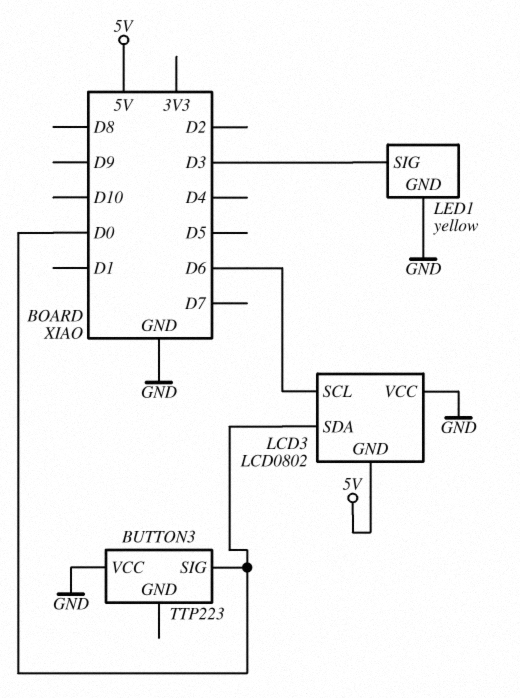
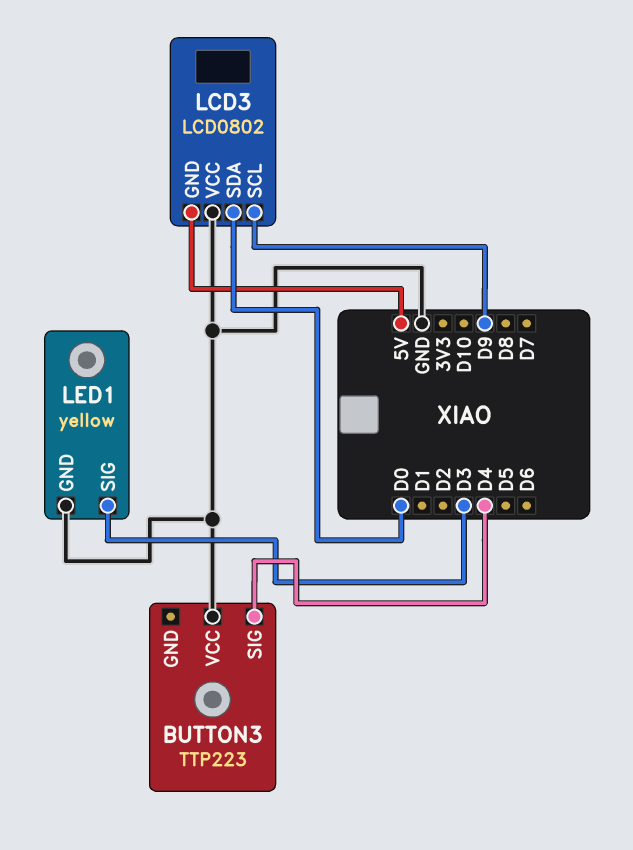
BUTTON3 pin SIG: D0 -> D4
LCD3 pin SCL: D6 -> D9

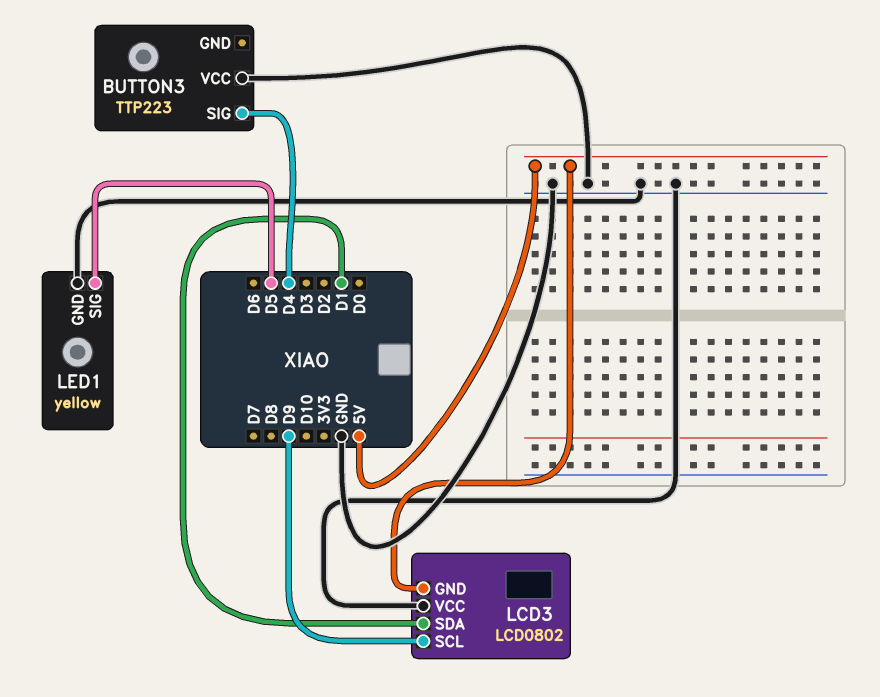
LCD3 pin SDA: D0 -> D1
LED1 pin SIG: D3 -> D5

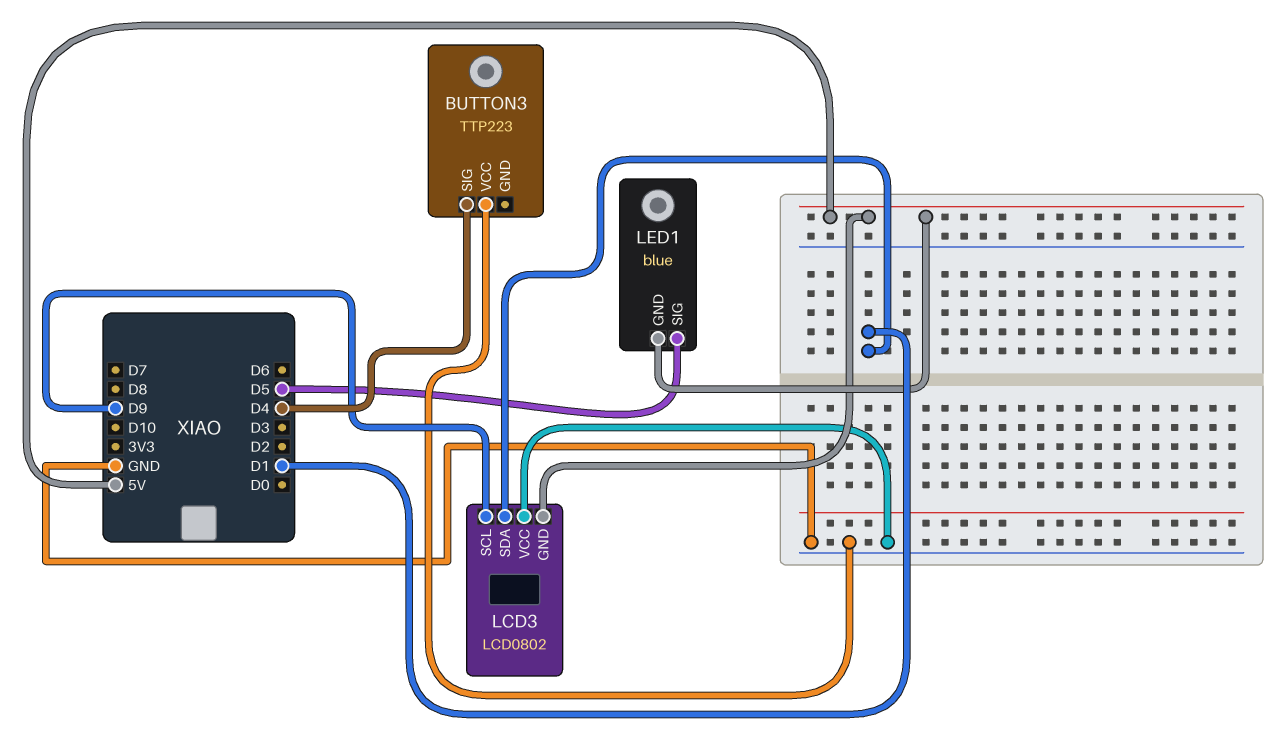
LED1: yellow -> blue
LED1 pin GND: GND -> 5V

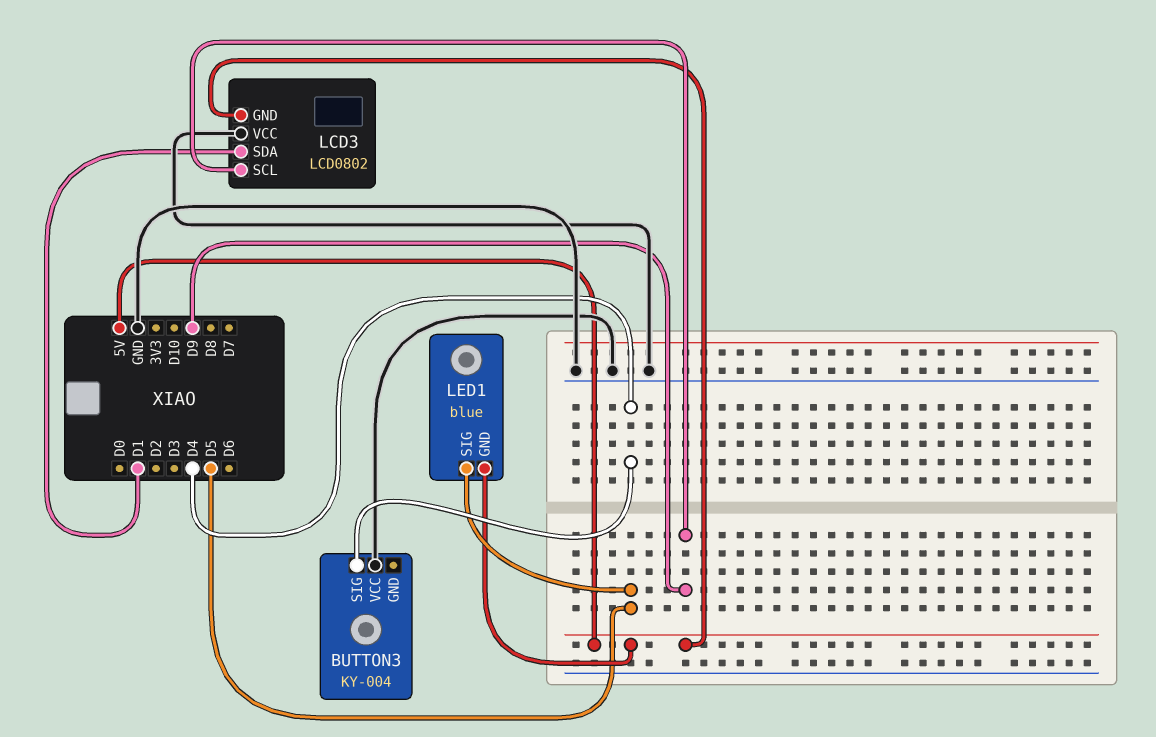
BUTTON3: TTP223 -> KY-004

